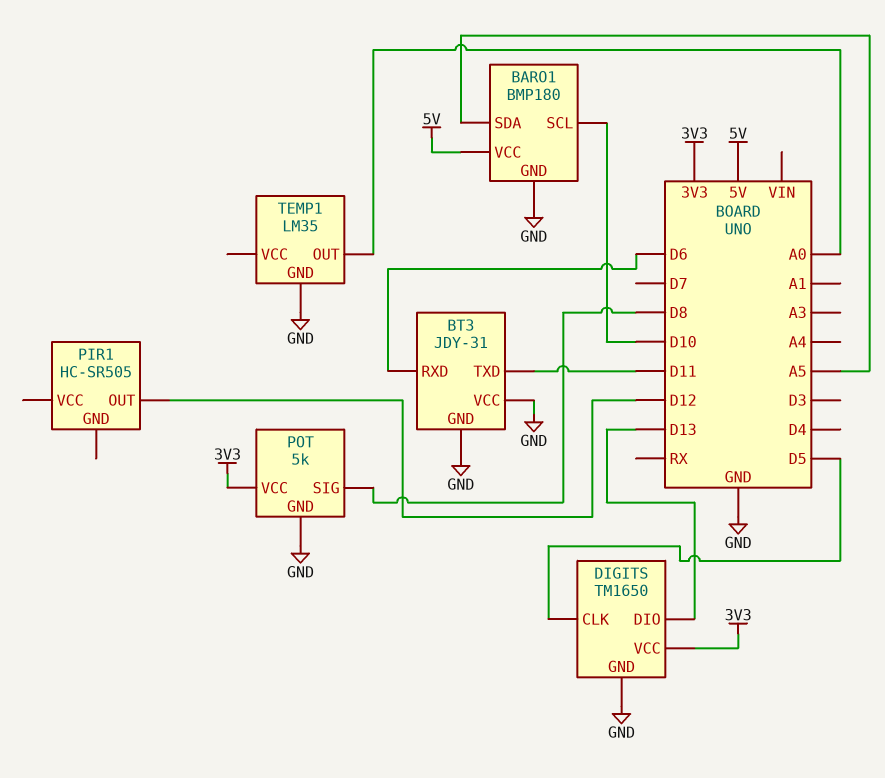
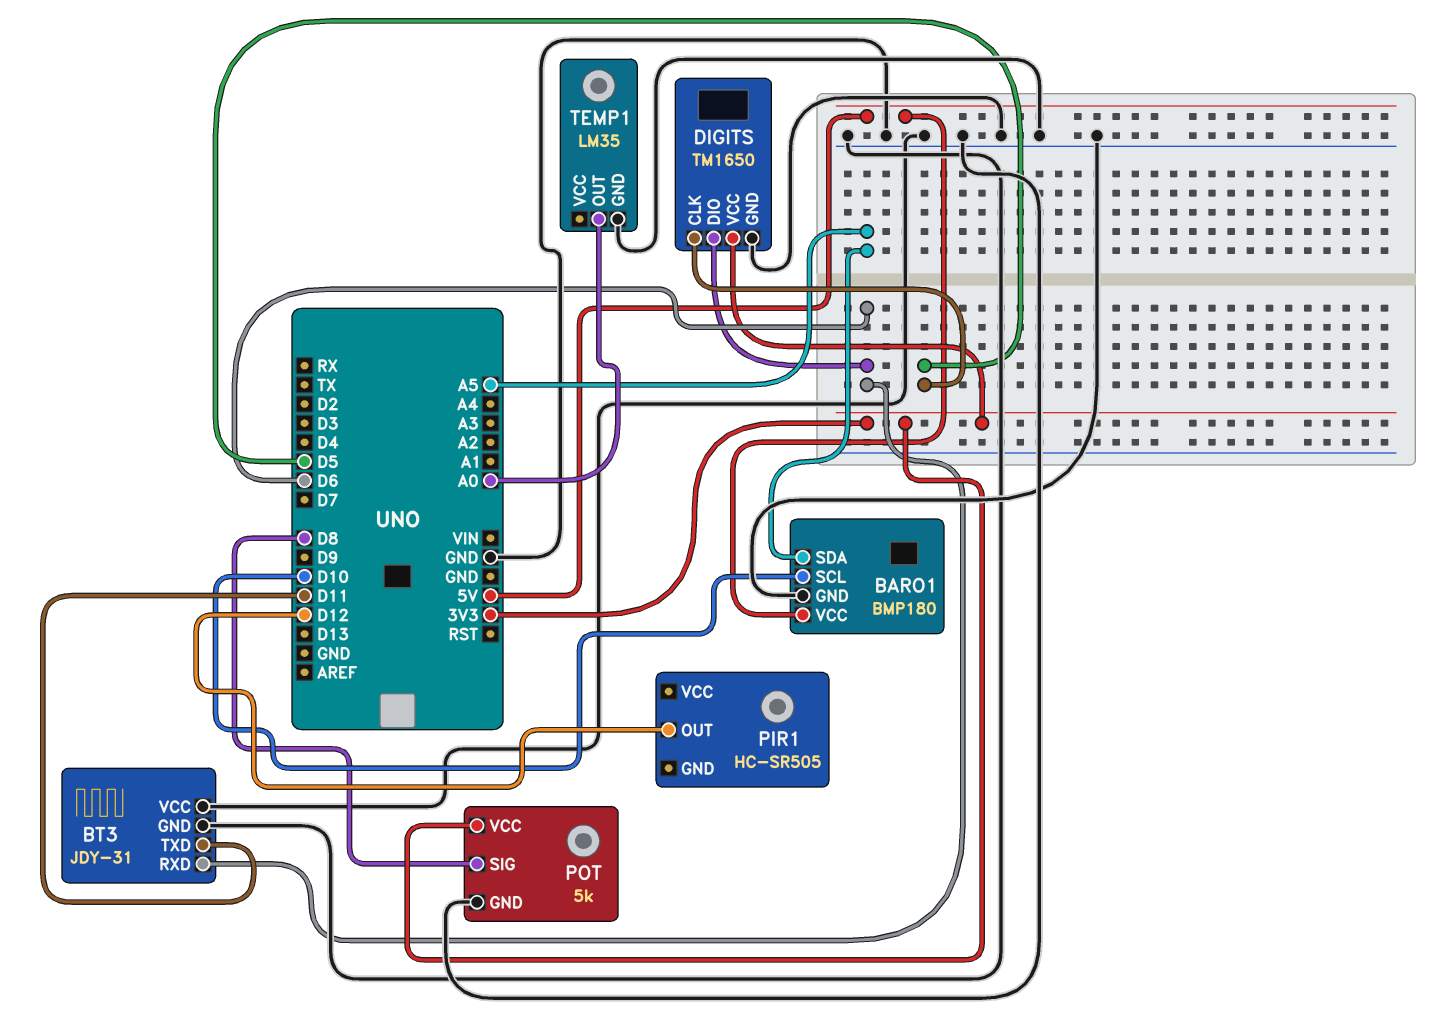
DIGITS pin DIO: D13 -> D6

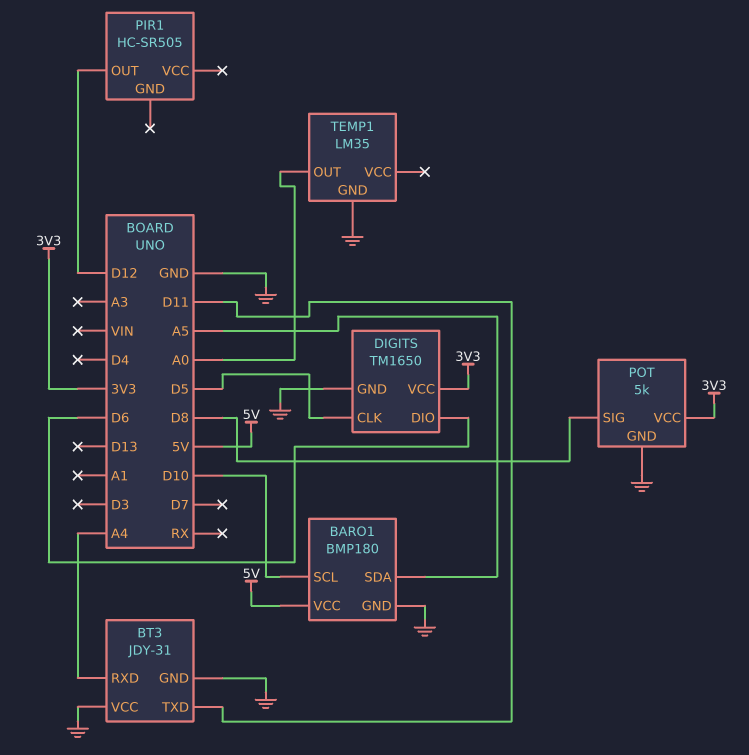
BT3 pin RXD: D6 -> A4

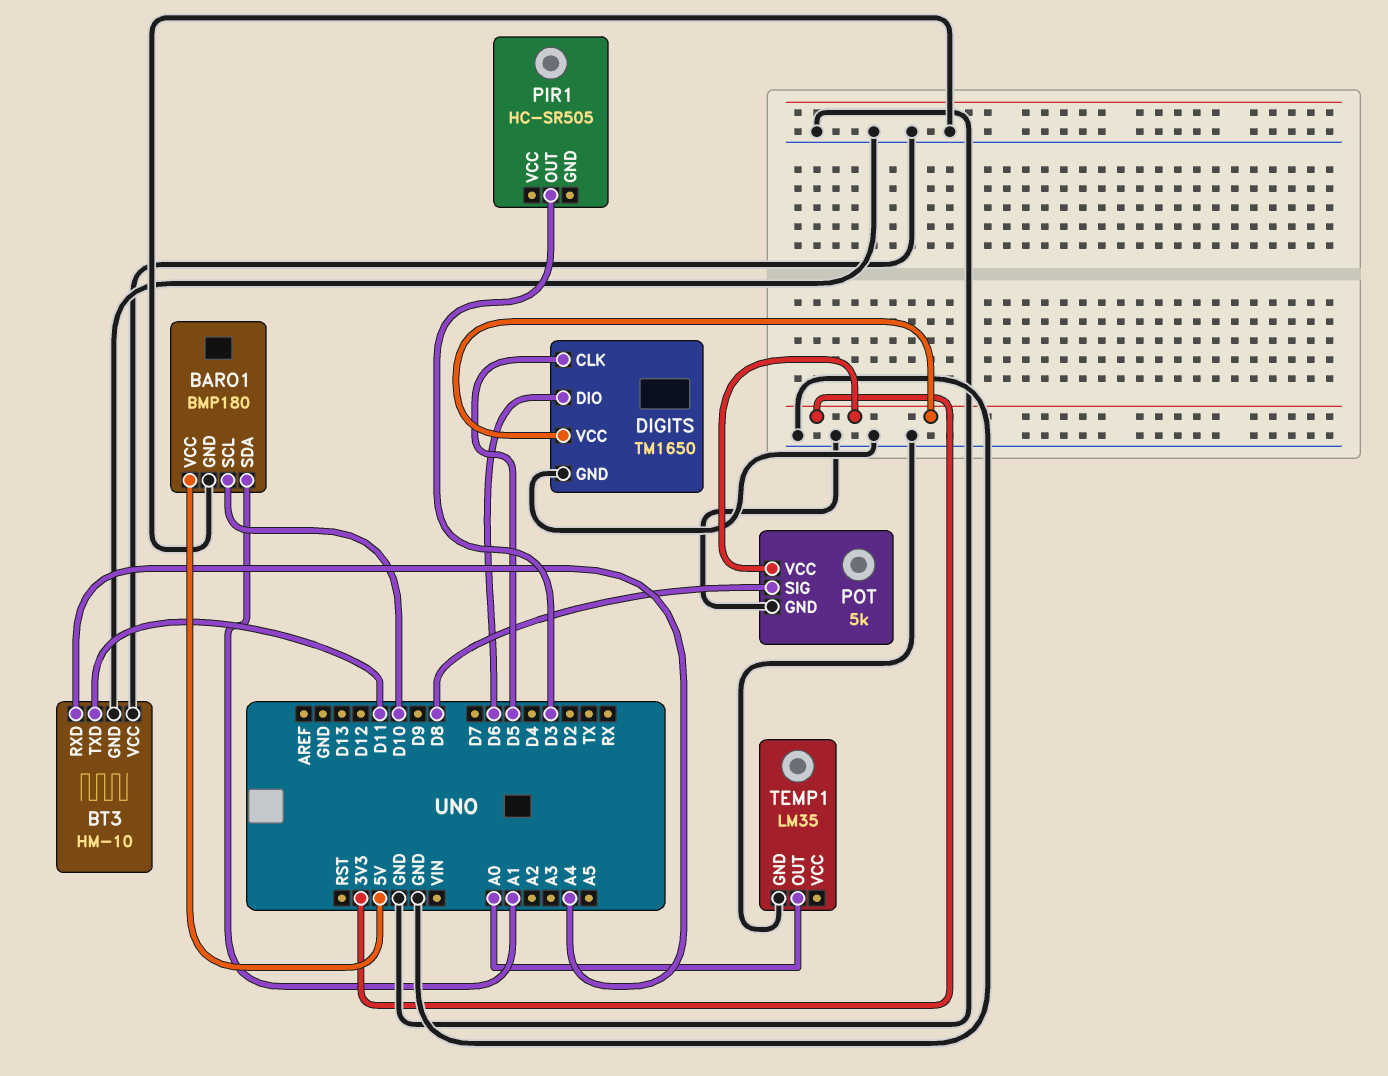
BARO1 pin SDA: A5 -> A1
BT3: JDY-31 -> HM-10
PIR1 pin OUT: D12 -> D3

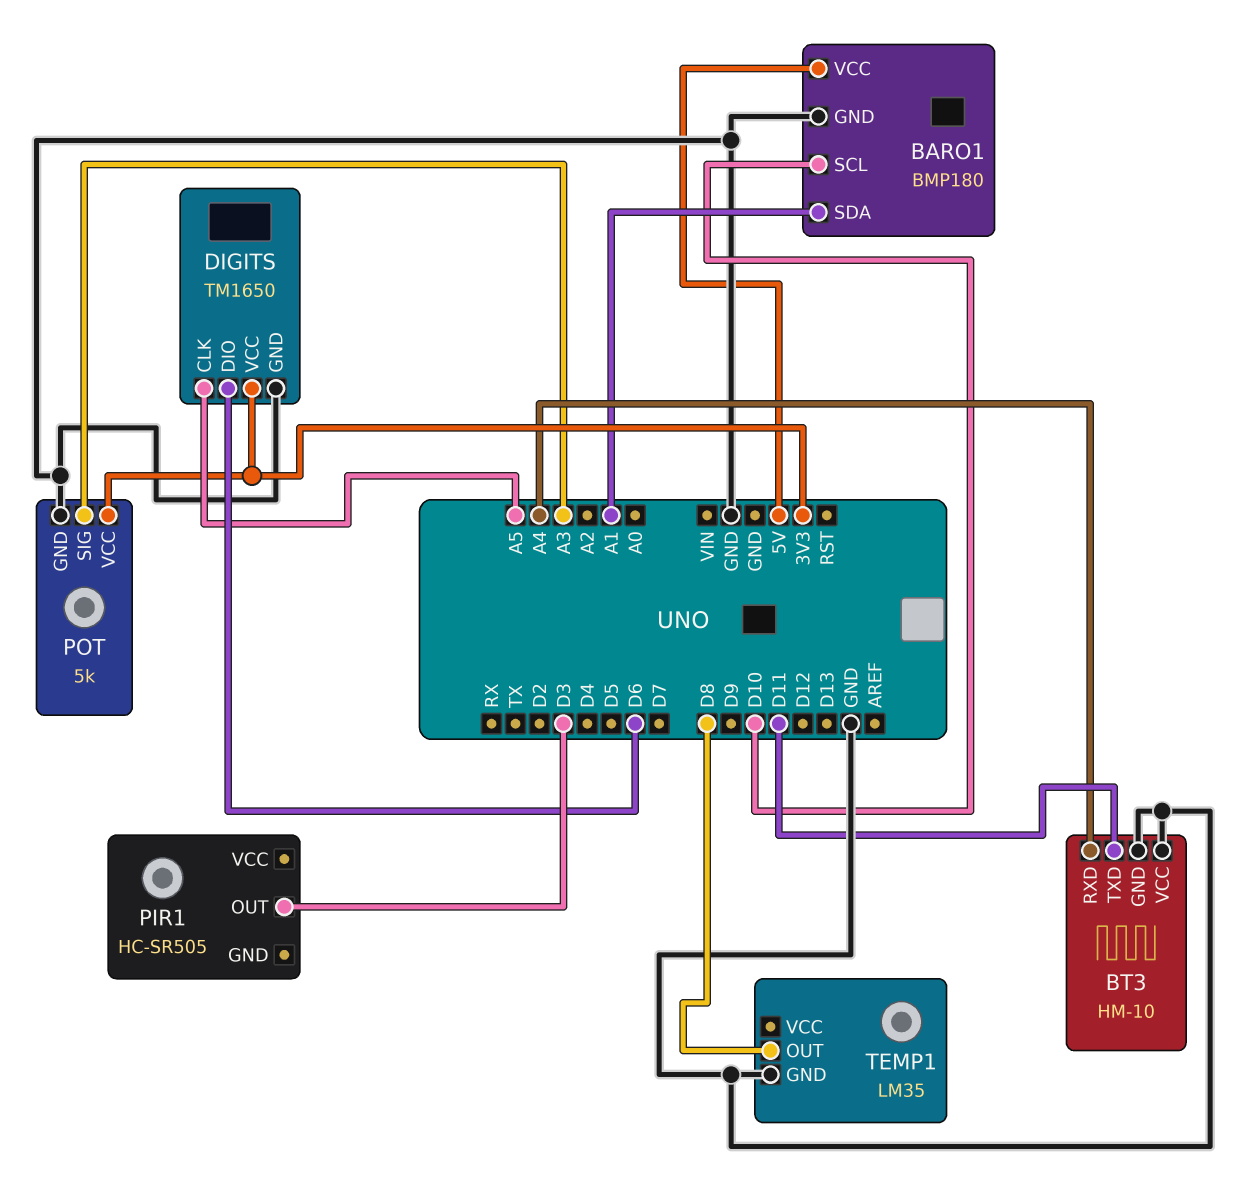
DIGITS pin CLK: D5 -> A5
POT pin SIG: D8 -> A3
TEMP1 pin OUT: A0 -> D8

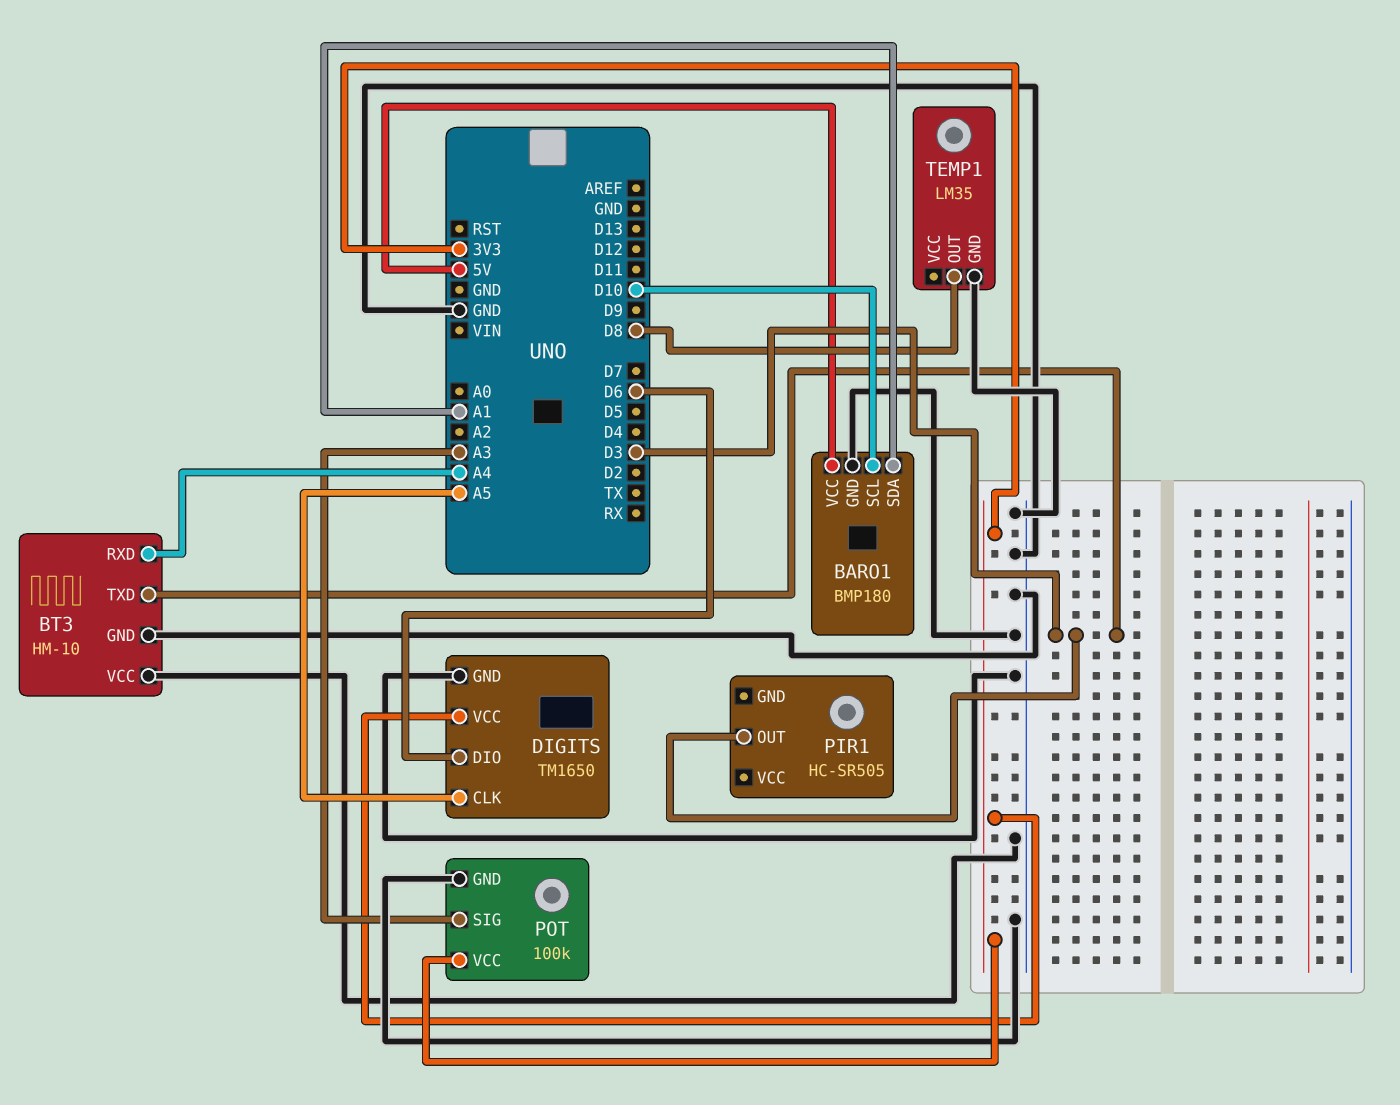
BT3 pin TXD: D11 -> D3
POT: 5k -> 100k

